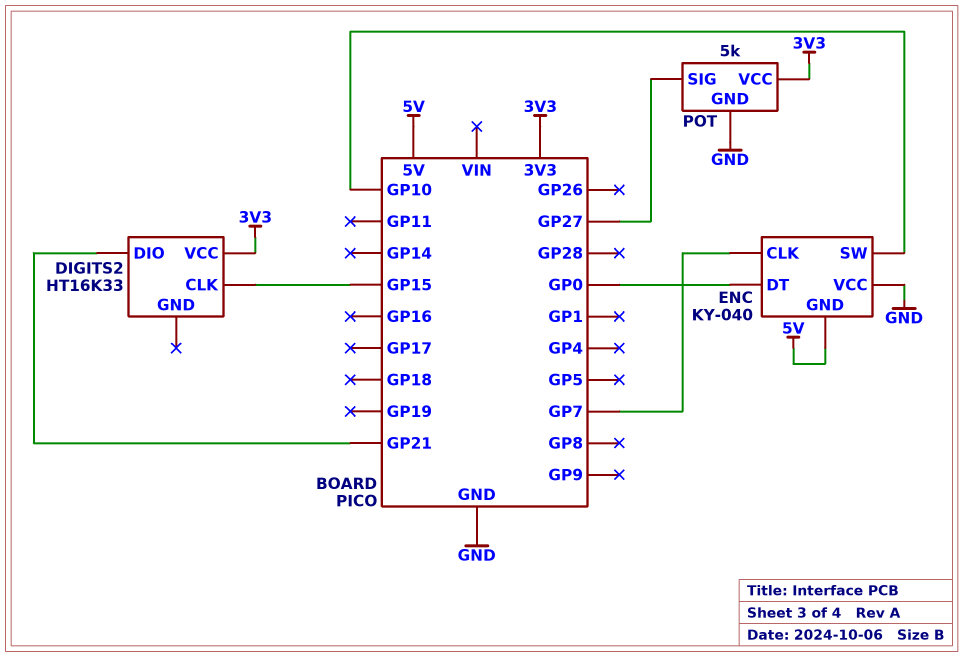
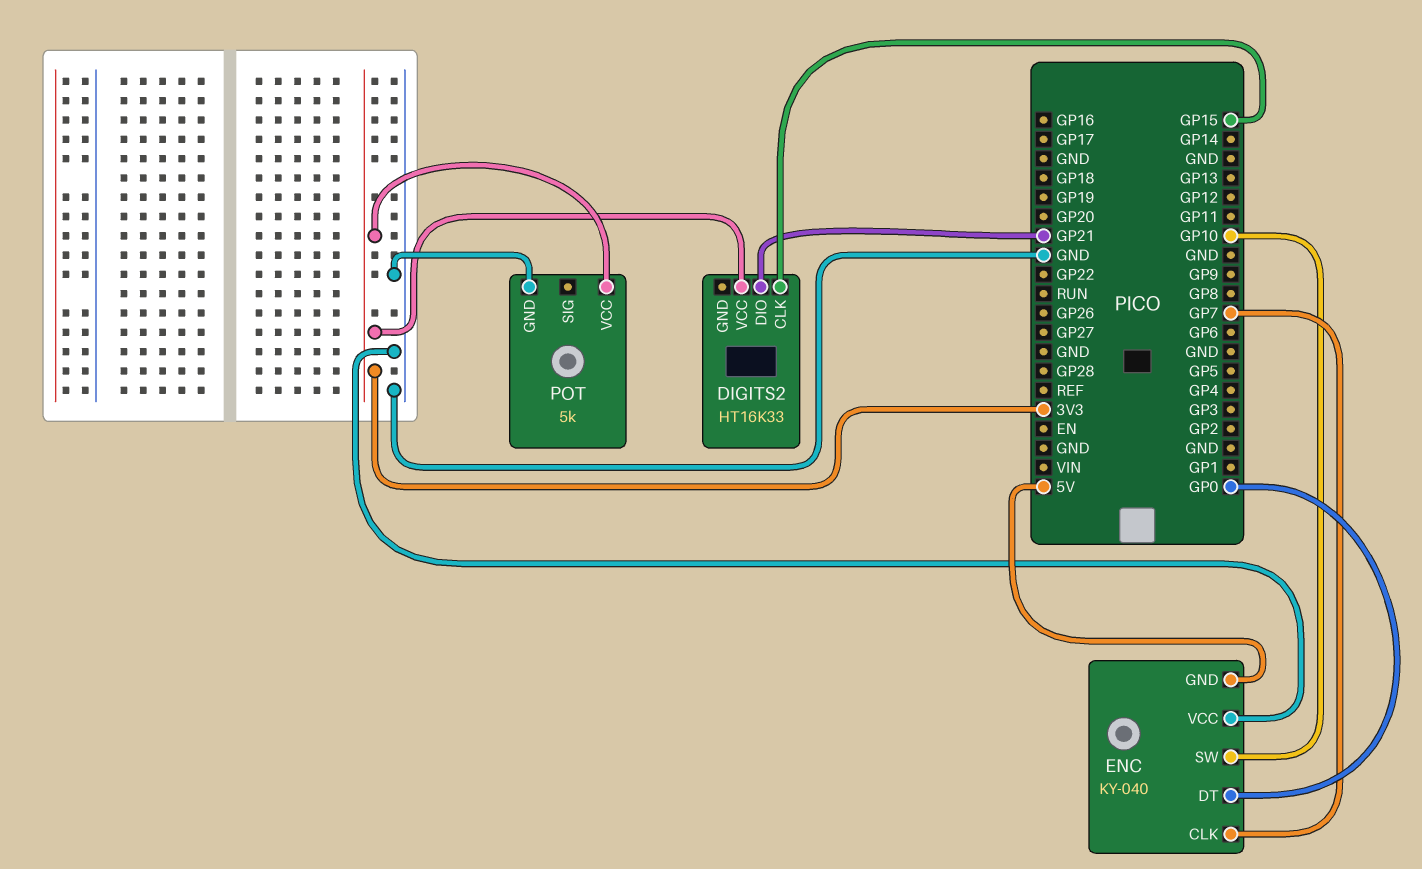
POT pin SIG: GP27 -> none

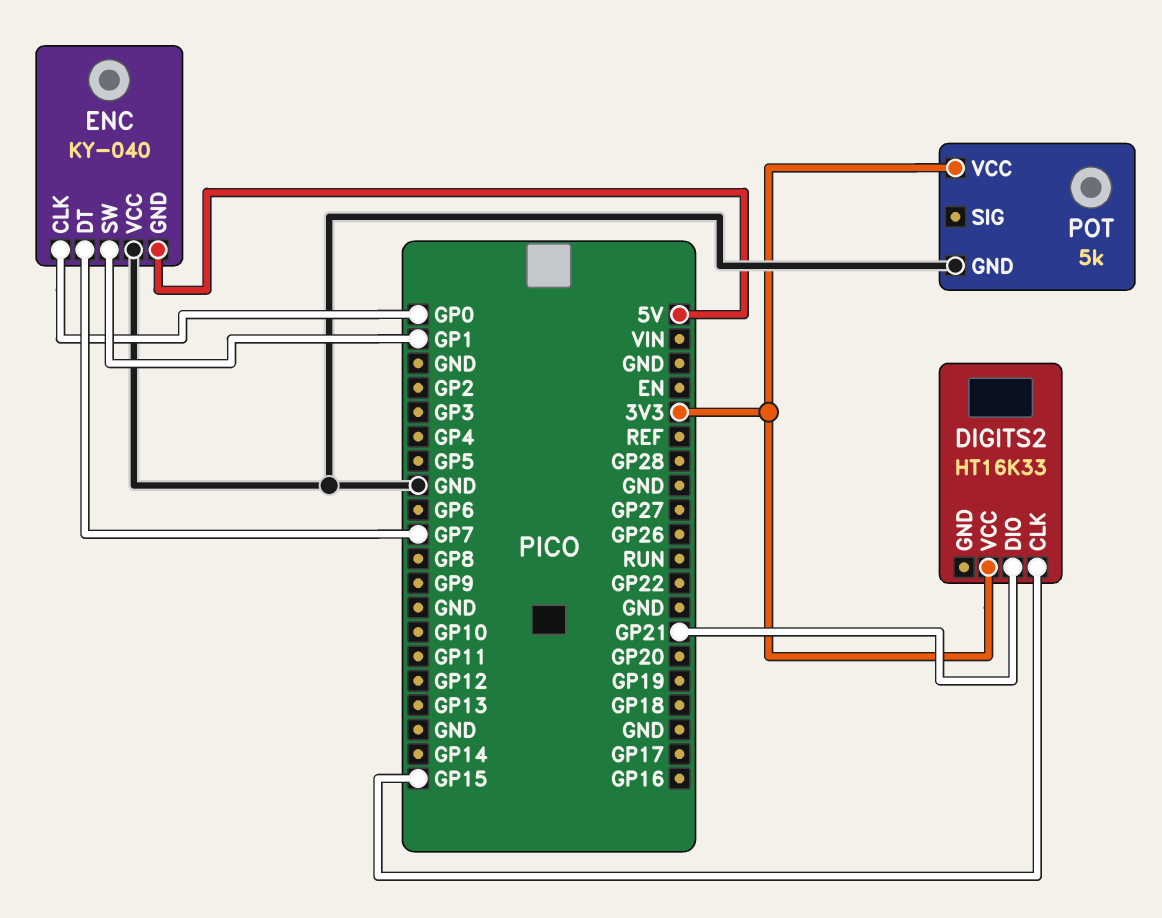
ENC pin CLK: GP7 -> GP0
ENC pin DT: GP0 -> GP7
ENC pin SW: GP10 -> GP1

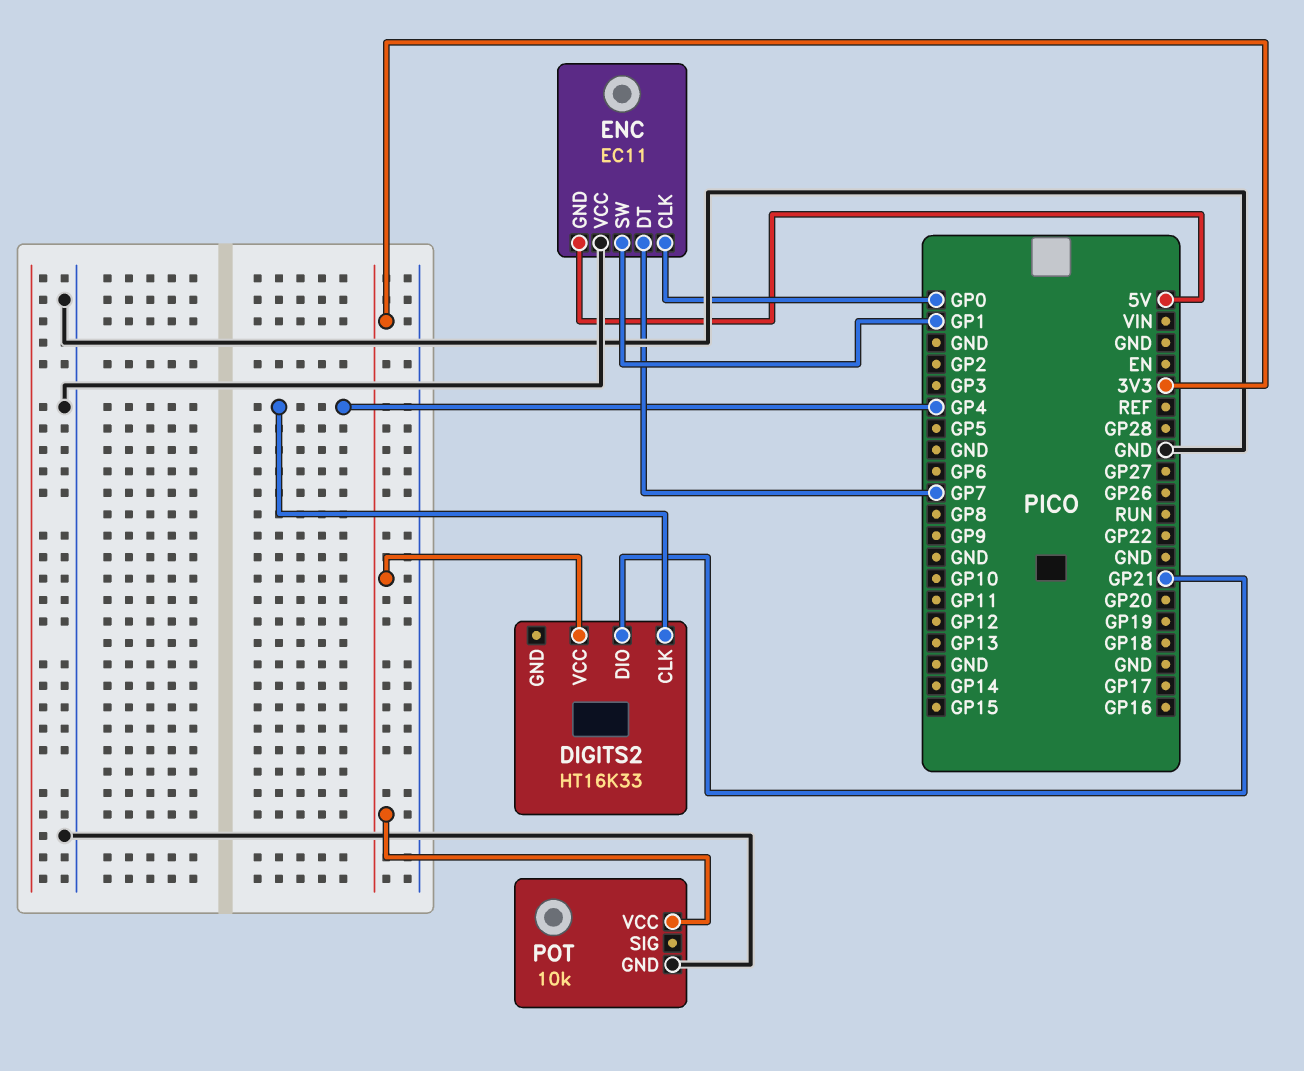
DIGITS2 pin CLK: GP15 -> GP4
ENC: KY-040 -> EC11
POT: 5k -> 10k

